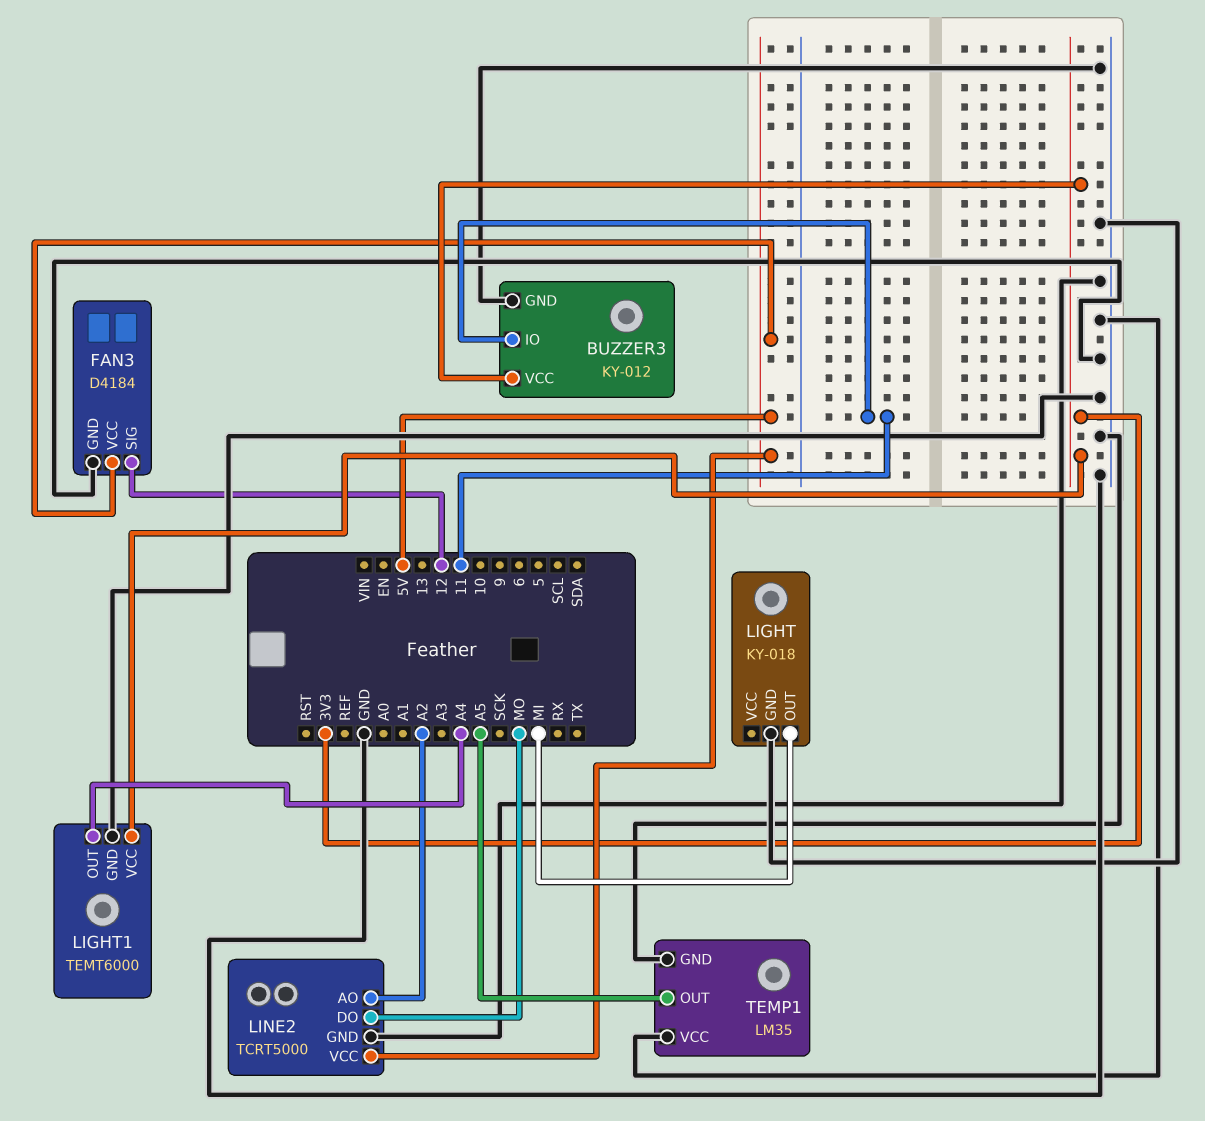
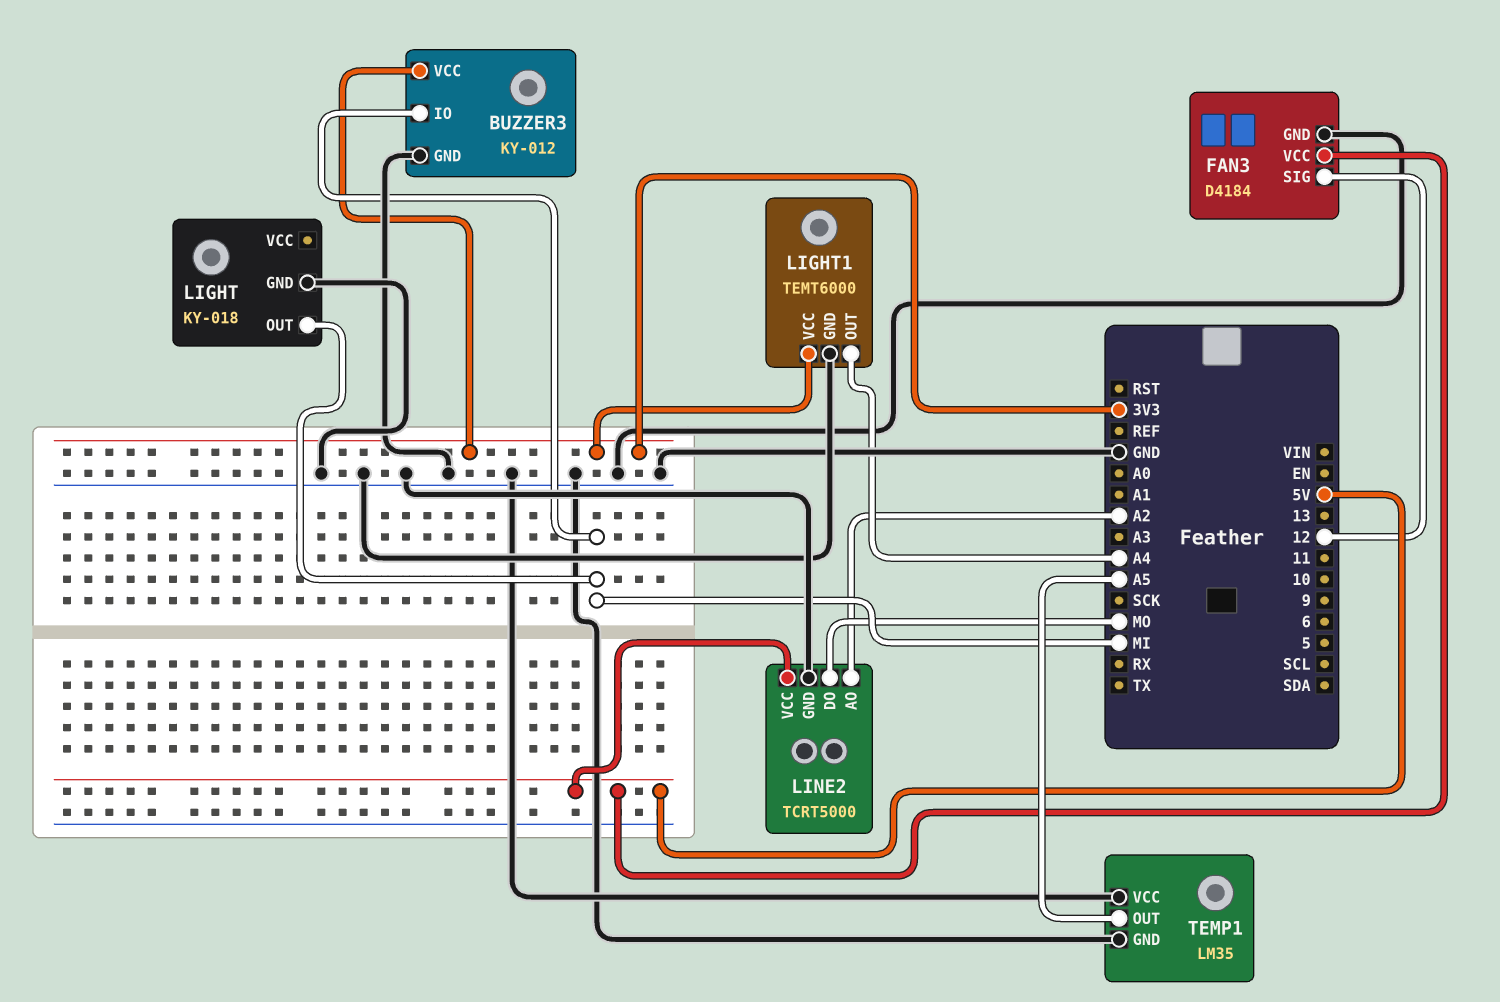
BUZZER3 pin IO: 11 -> MI

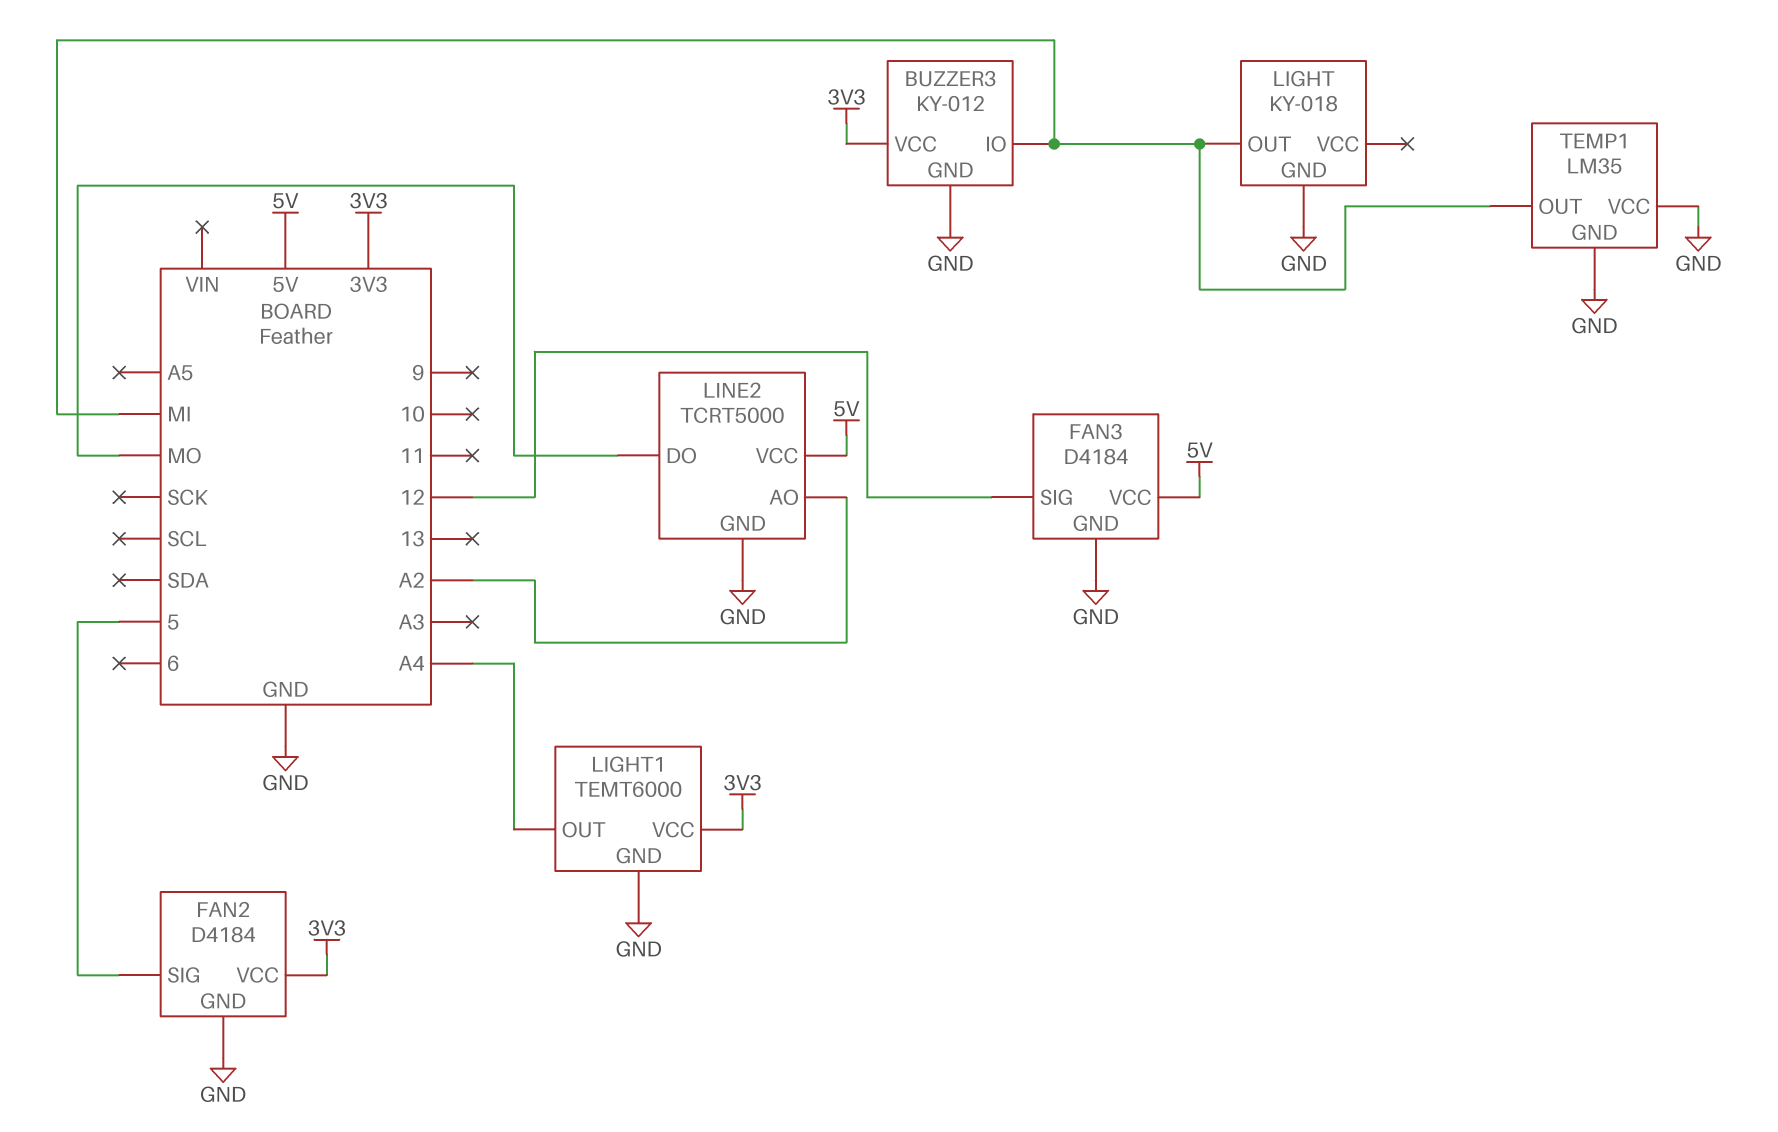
FAN2: none -> D4184
FAN2 pin GND: none -> GND
FAN2 pin SIG: none -> 5
FAN2 pin VCC: none -> 3V3
TEMP1 pin OUT: A5 -> MI

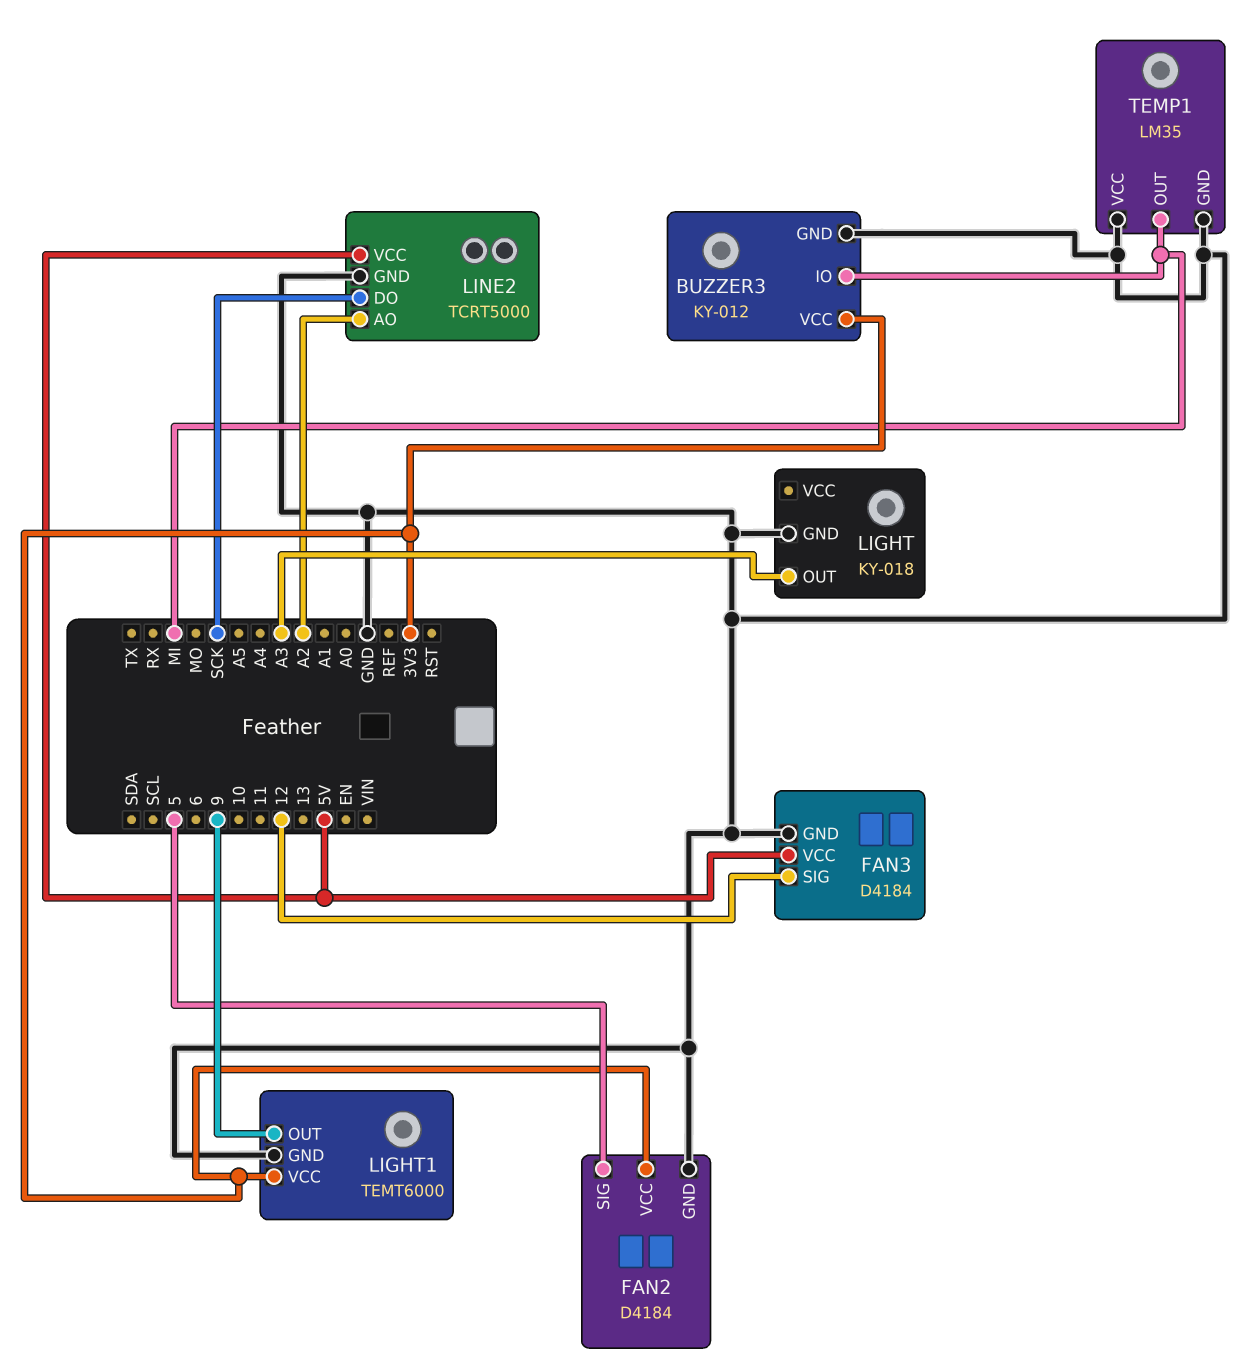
LIGHT pin OUT: MI -> A3
LIGHT1 pin OUT: A4 -> 9
LINE2 pin DO: MO -> SCK

